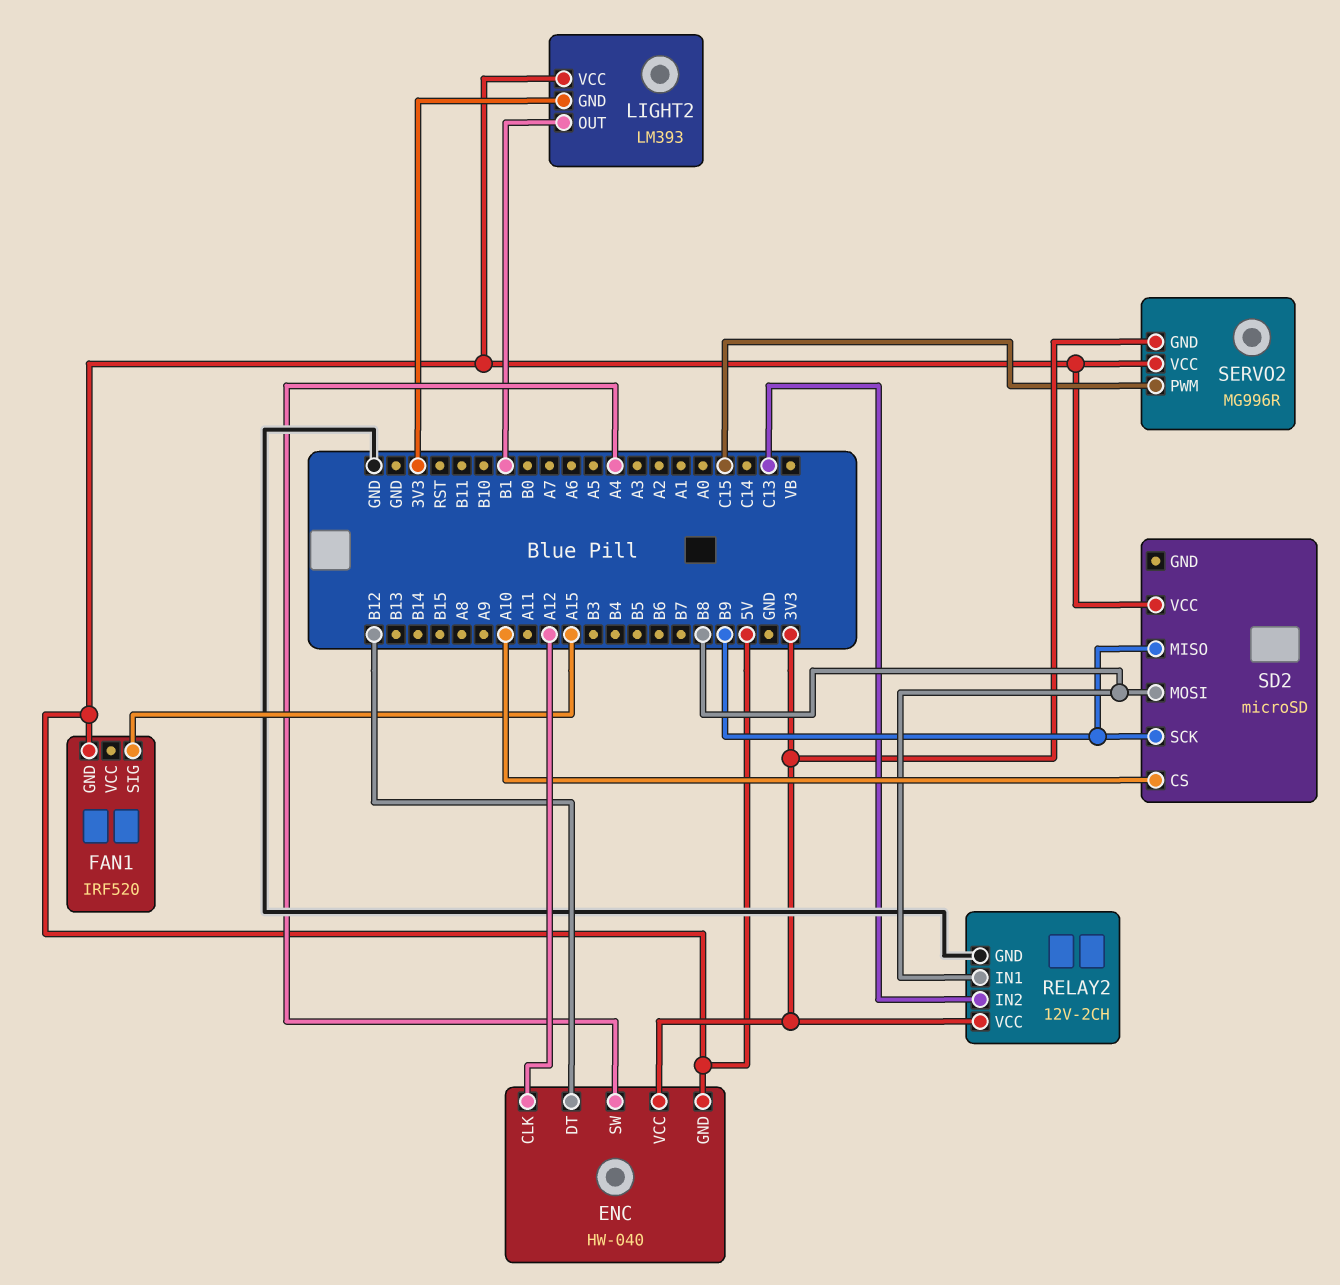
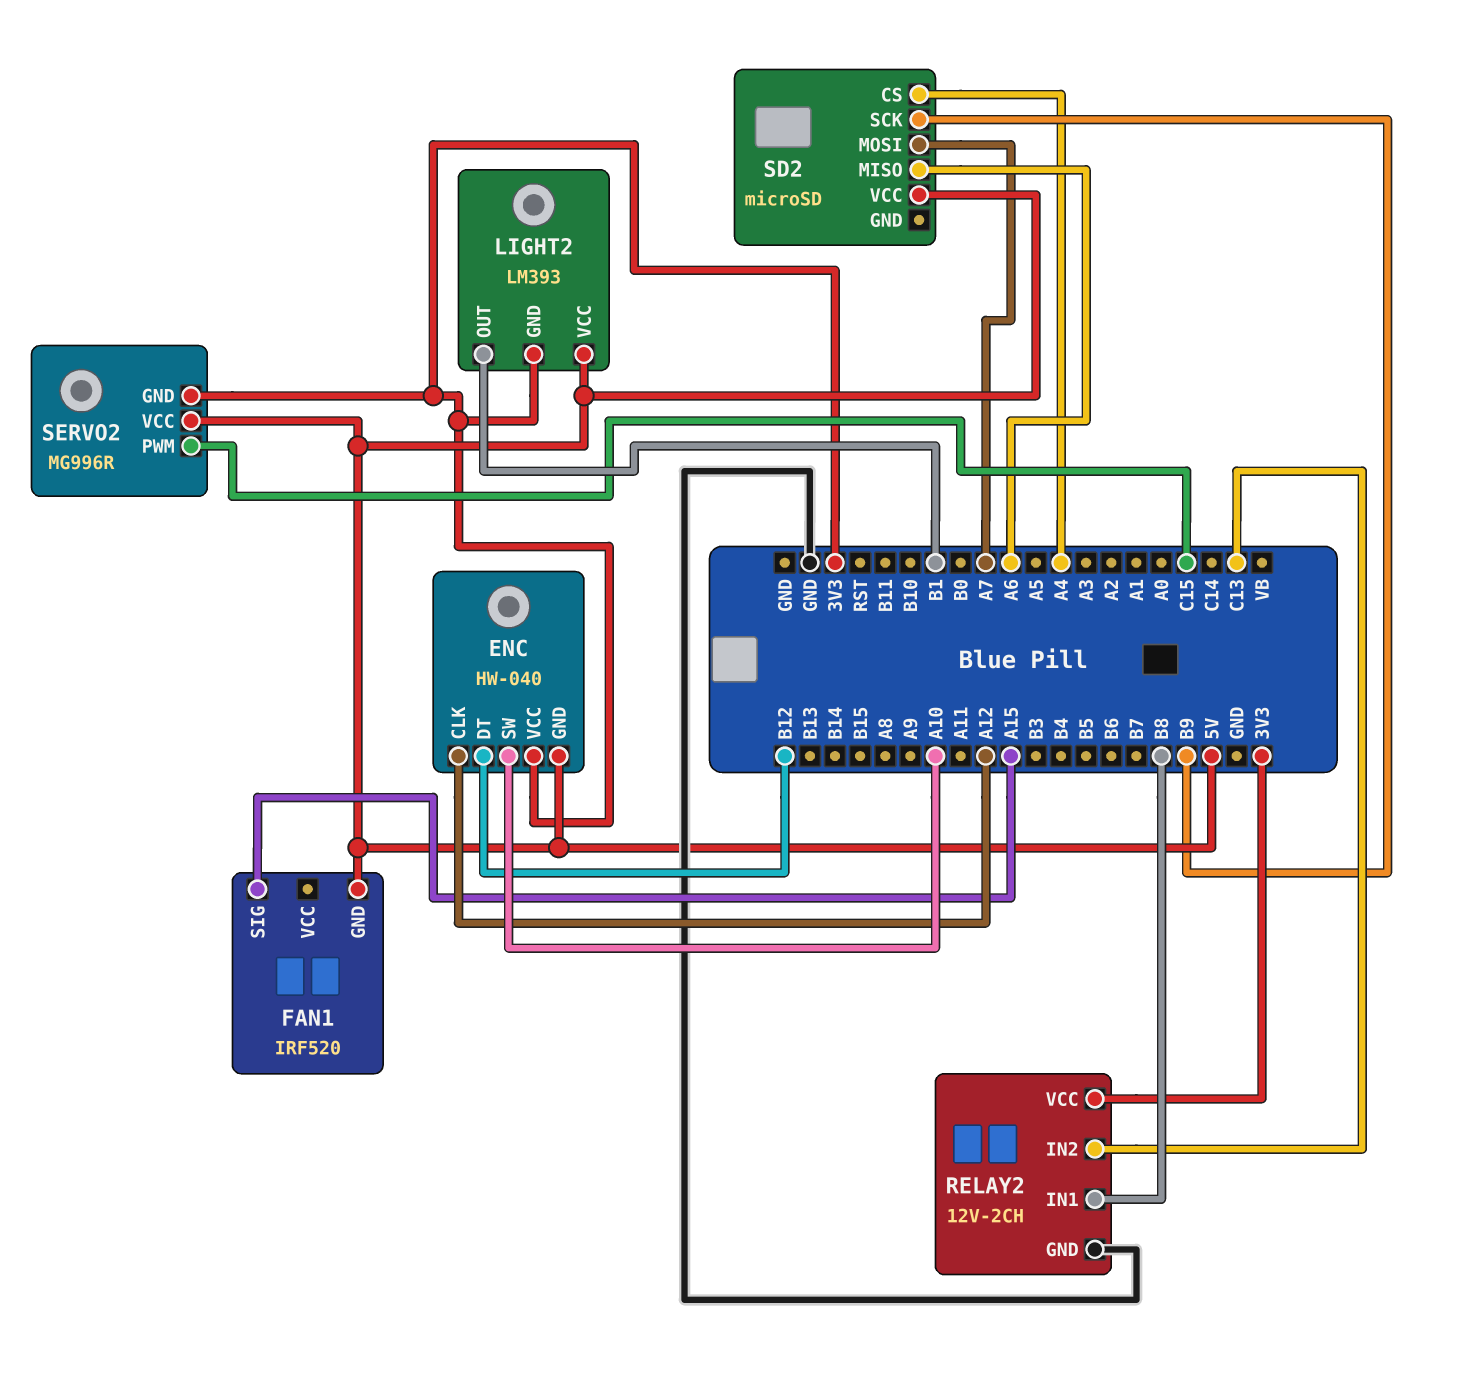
ENC pin SW: A4 -> A10
SD2 pin CS: A10 -> A4
SD2 pin MISO: B9 -> A6
SD2 pin MOSI: B8 -> A7

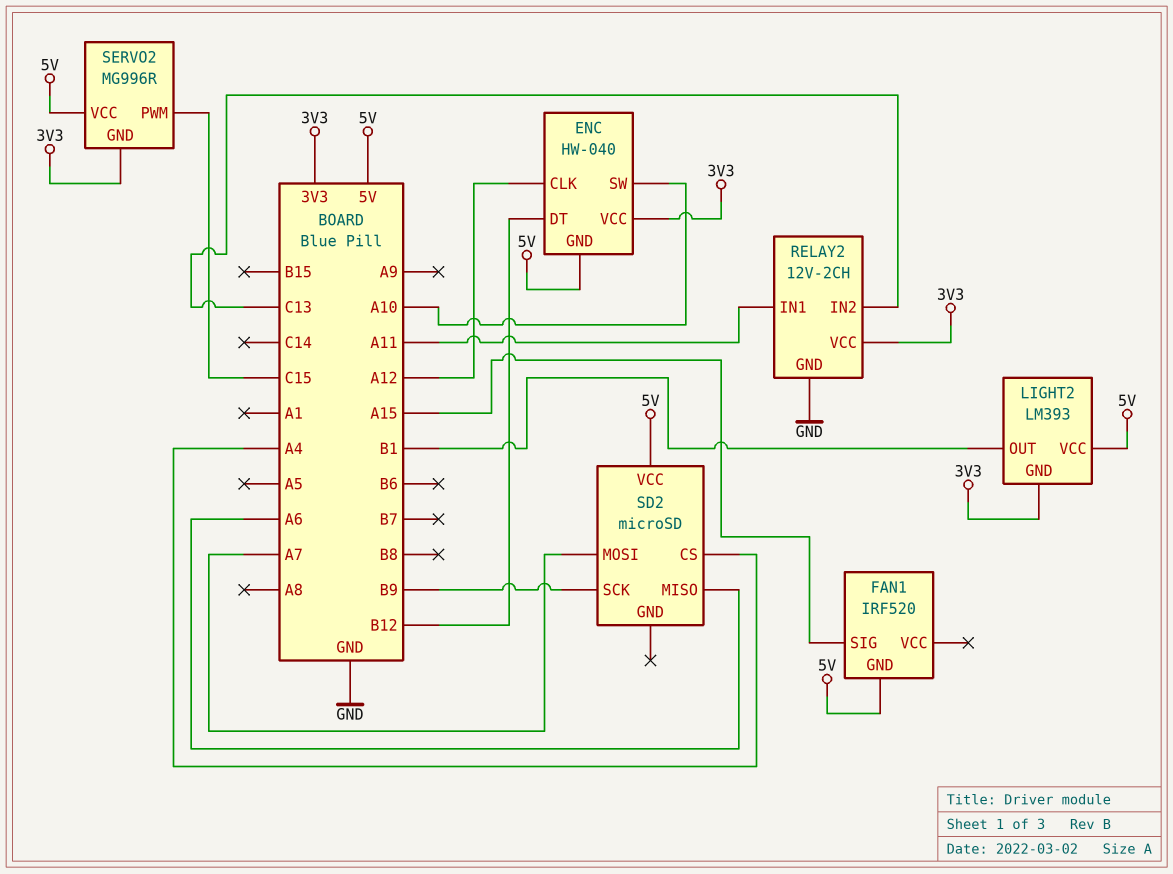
RELAY2 pin IN1: B8 -> A11

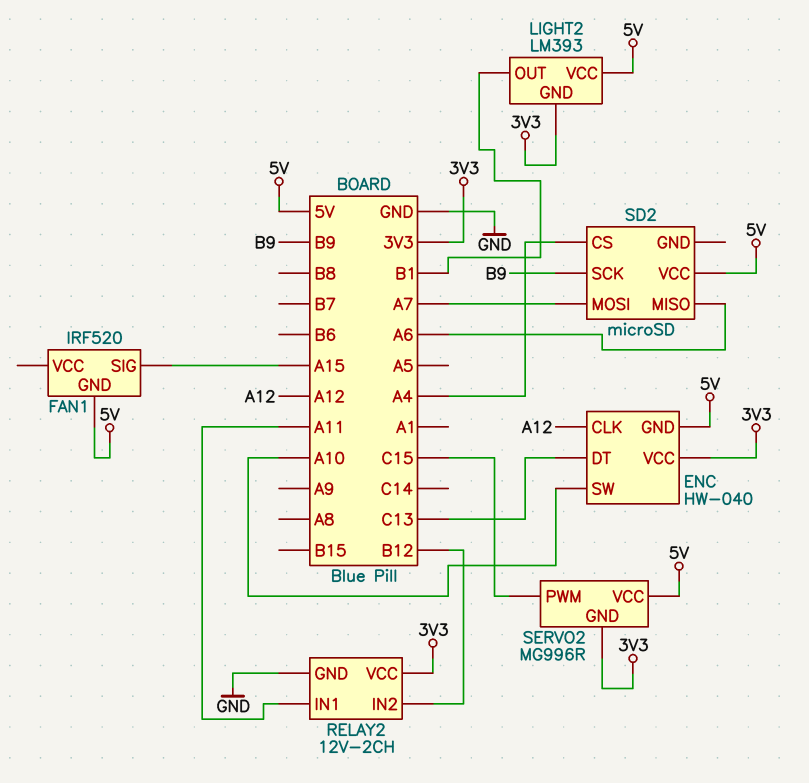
ENC pin DT: B12 -> C13
RELAY2 pin IN2: C13 -> B12

